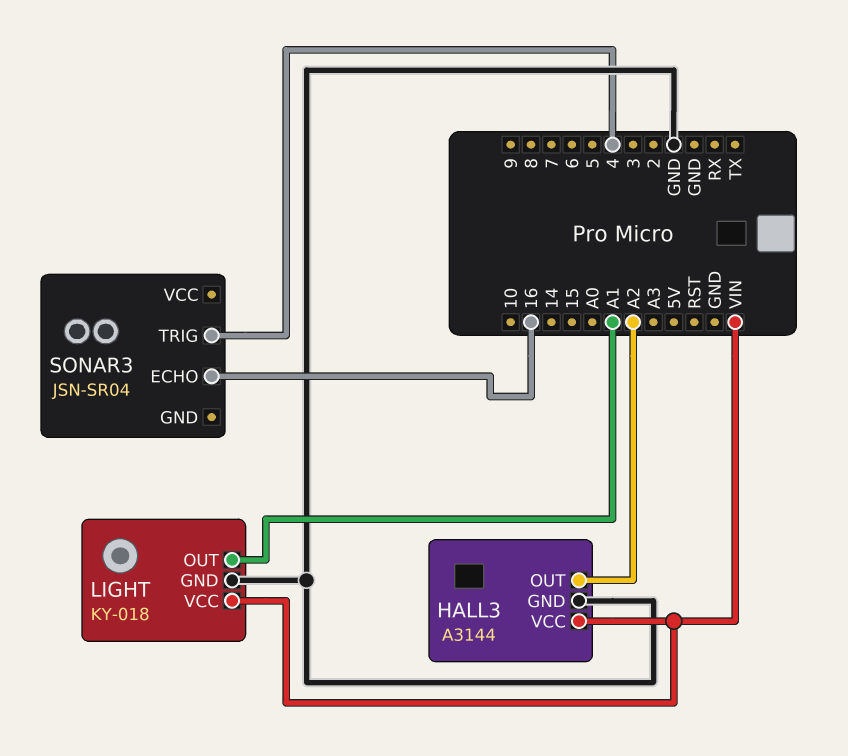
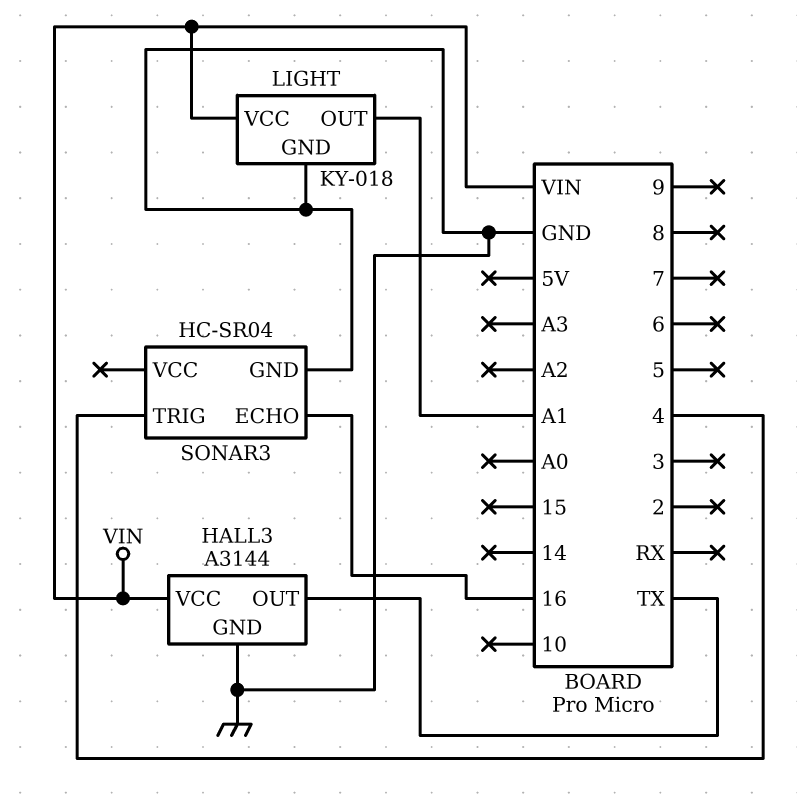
HALL3 pin OUT: A2 -> TX
SONAR3: JSN-SR04 -> HC-SR04
SONAR3 pin GND: none -> GND

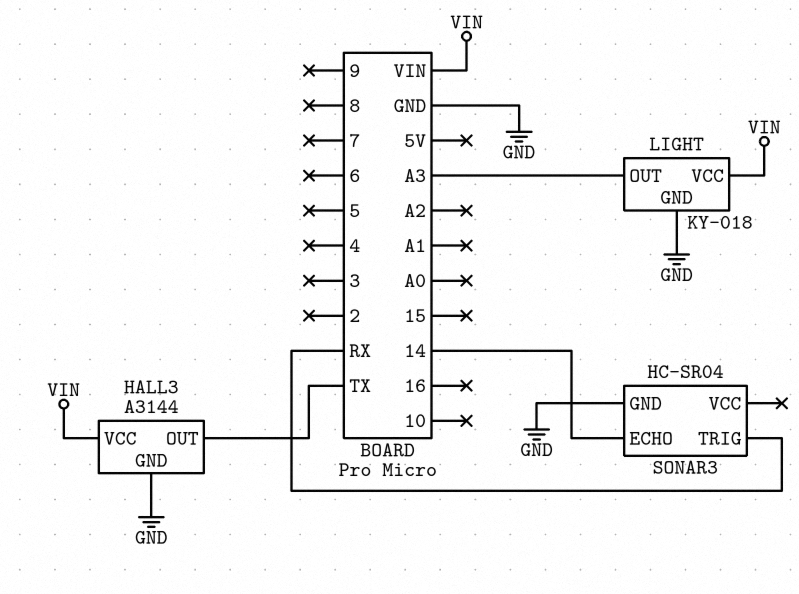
LIGHT pin OUT: A1 -> A3
SONAR3 pin ECHO: 16 -> 14
SONAR3 pin TRIG: 4 -> RX

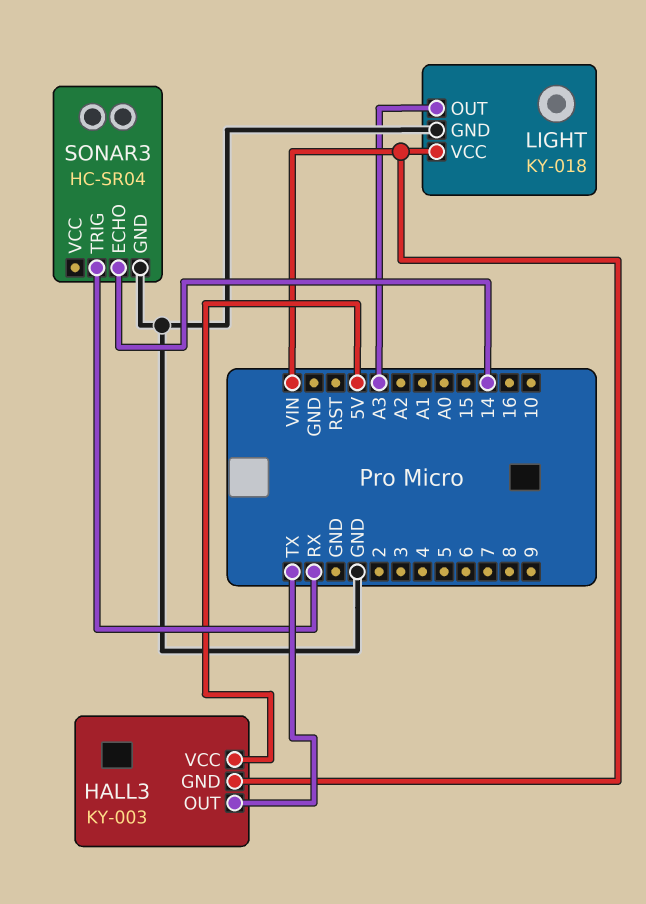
HALL3: A3144 -> KY-003
HALL3 pin GND: GND -> VIN
HALL3 pin VCC: VIN -> 5V

